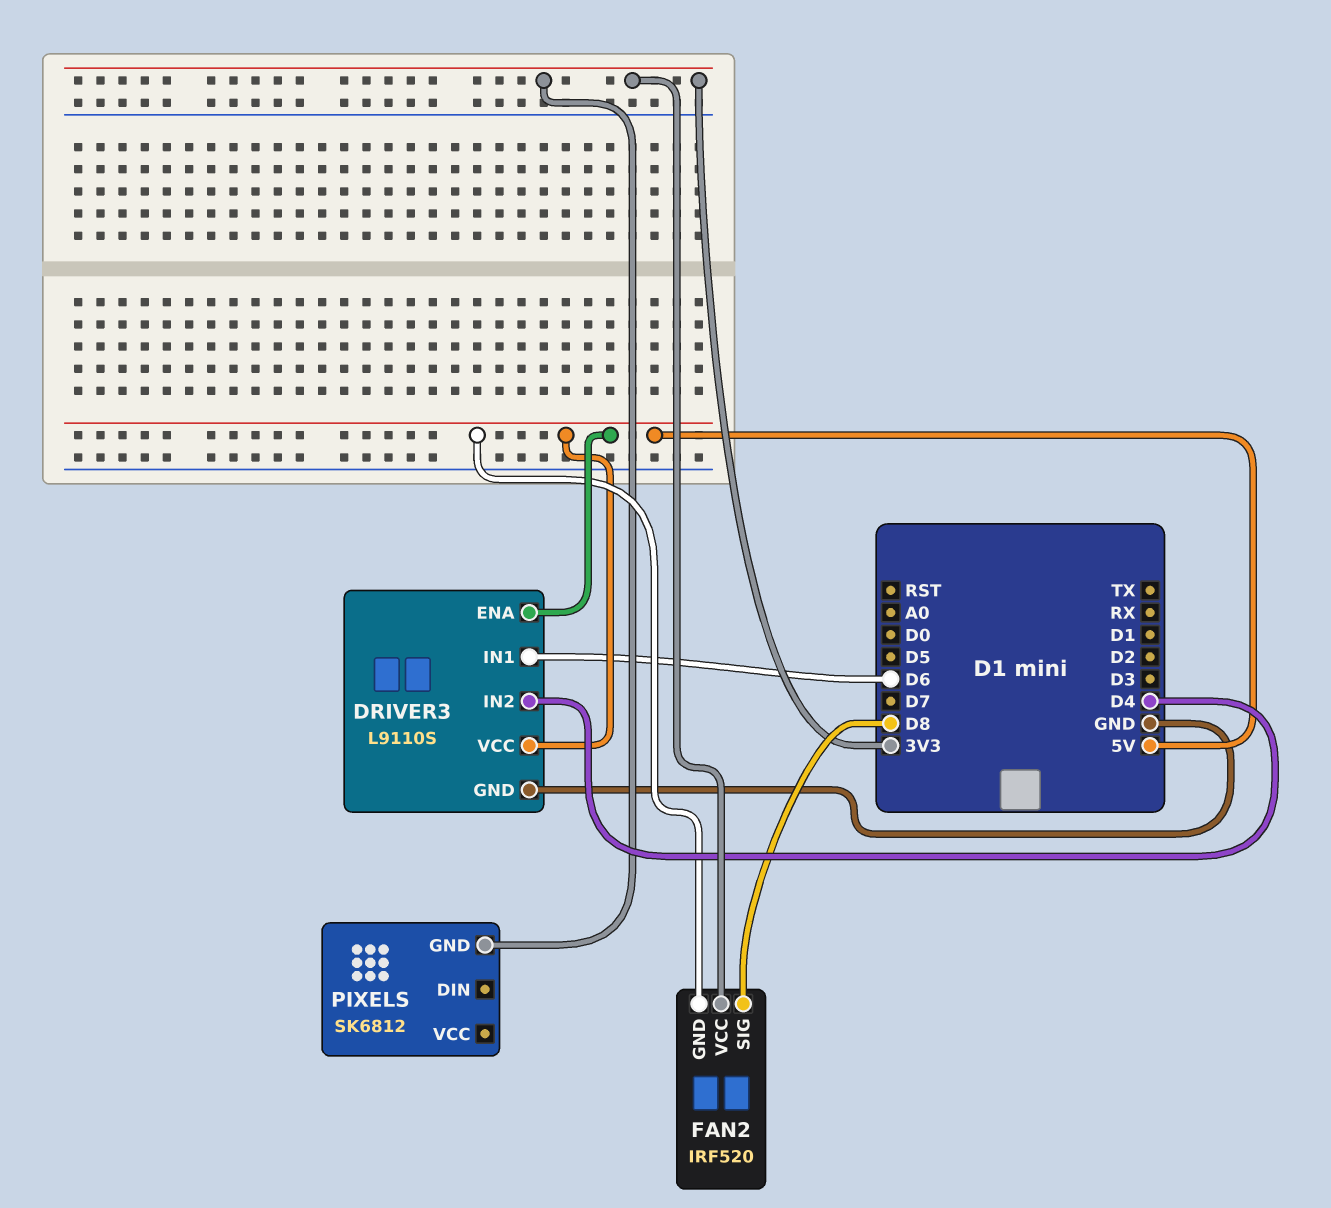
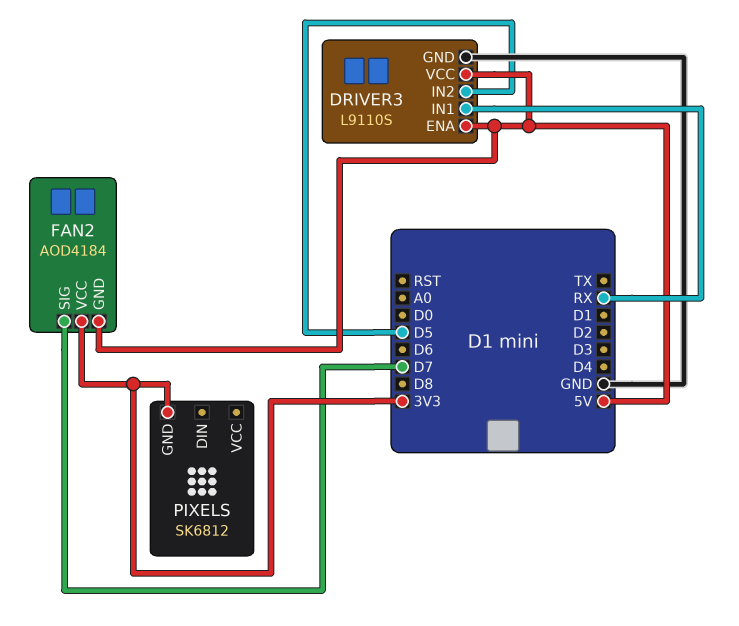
DRIVER3 pin IN1: D6 -> RX
DRIVER3 pin IN2: D4 -> D5
FAN2: IRF520 -> AOD4184
FAN2 pin SIG: D8 -> D7

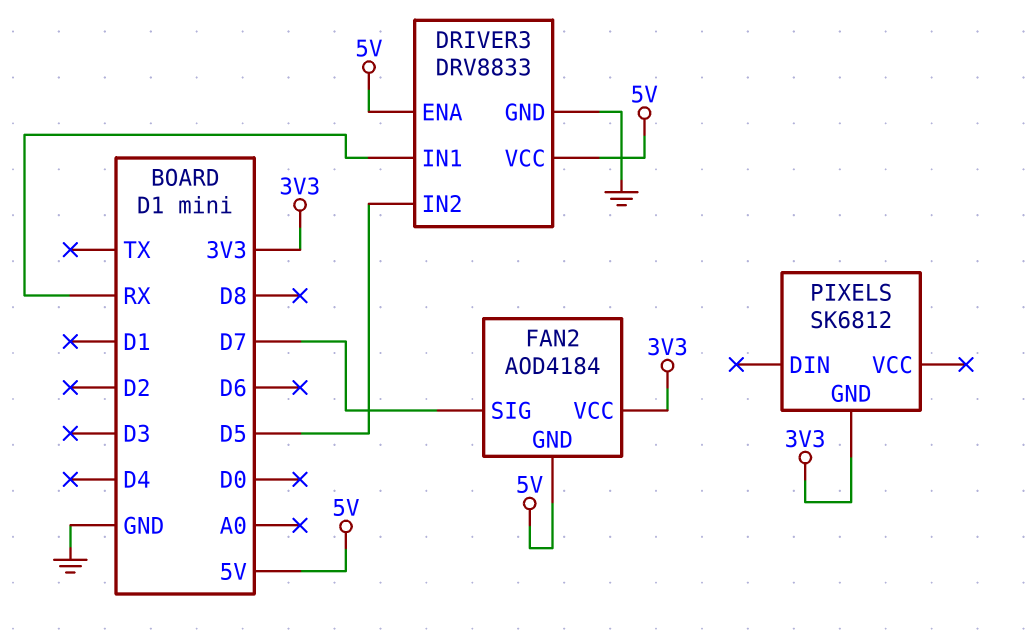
DRIVER3: L9110S -> DRV8833

